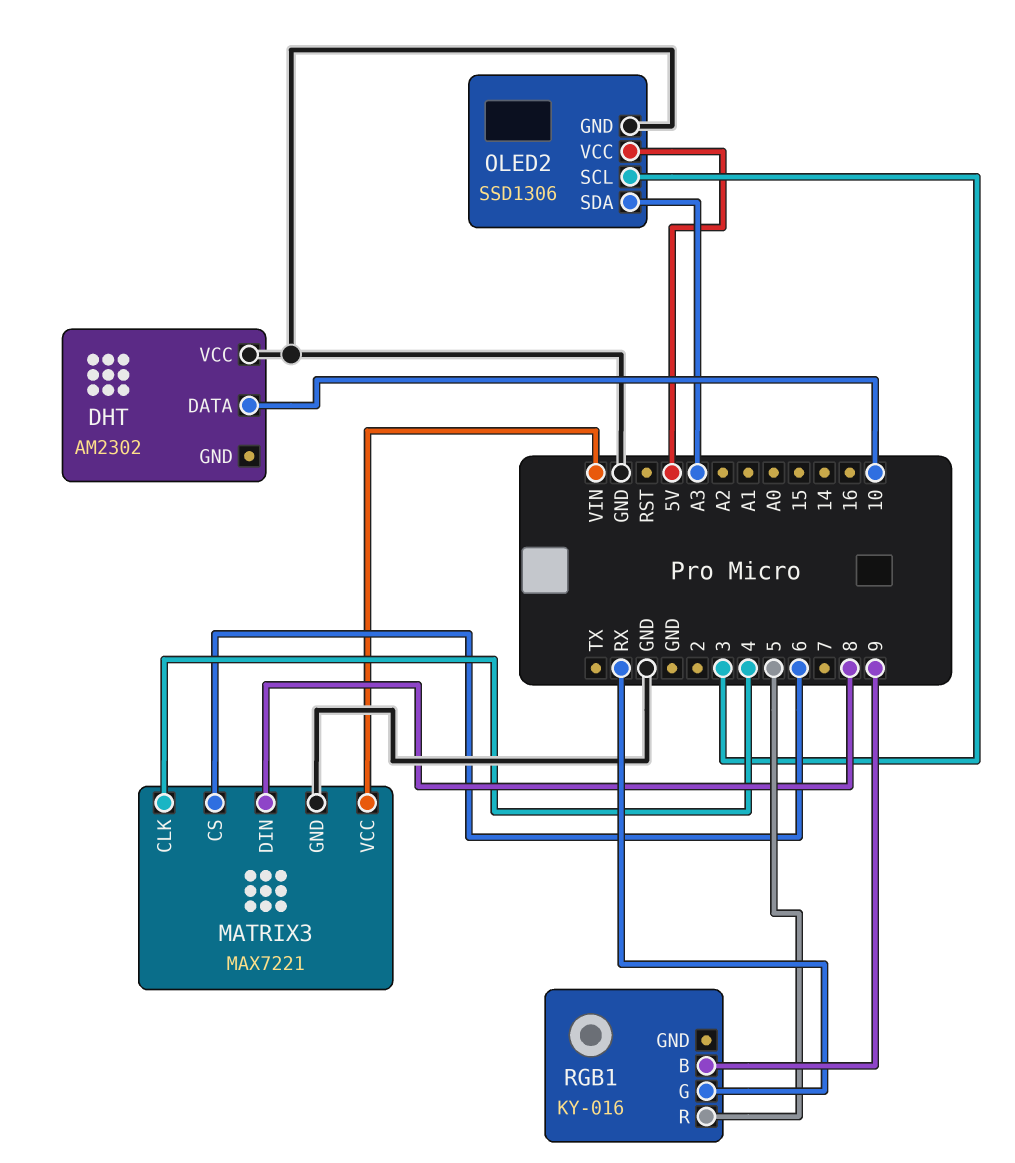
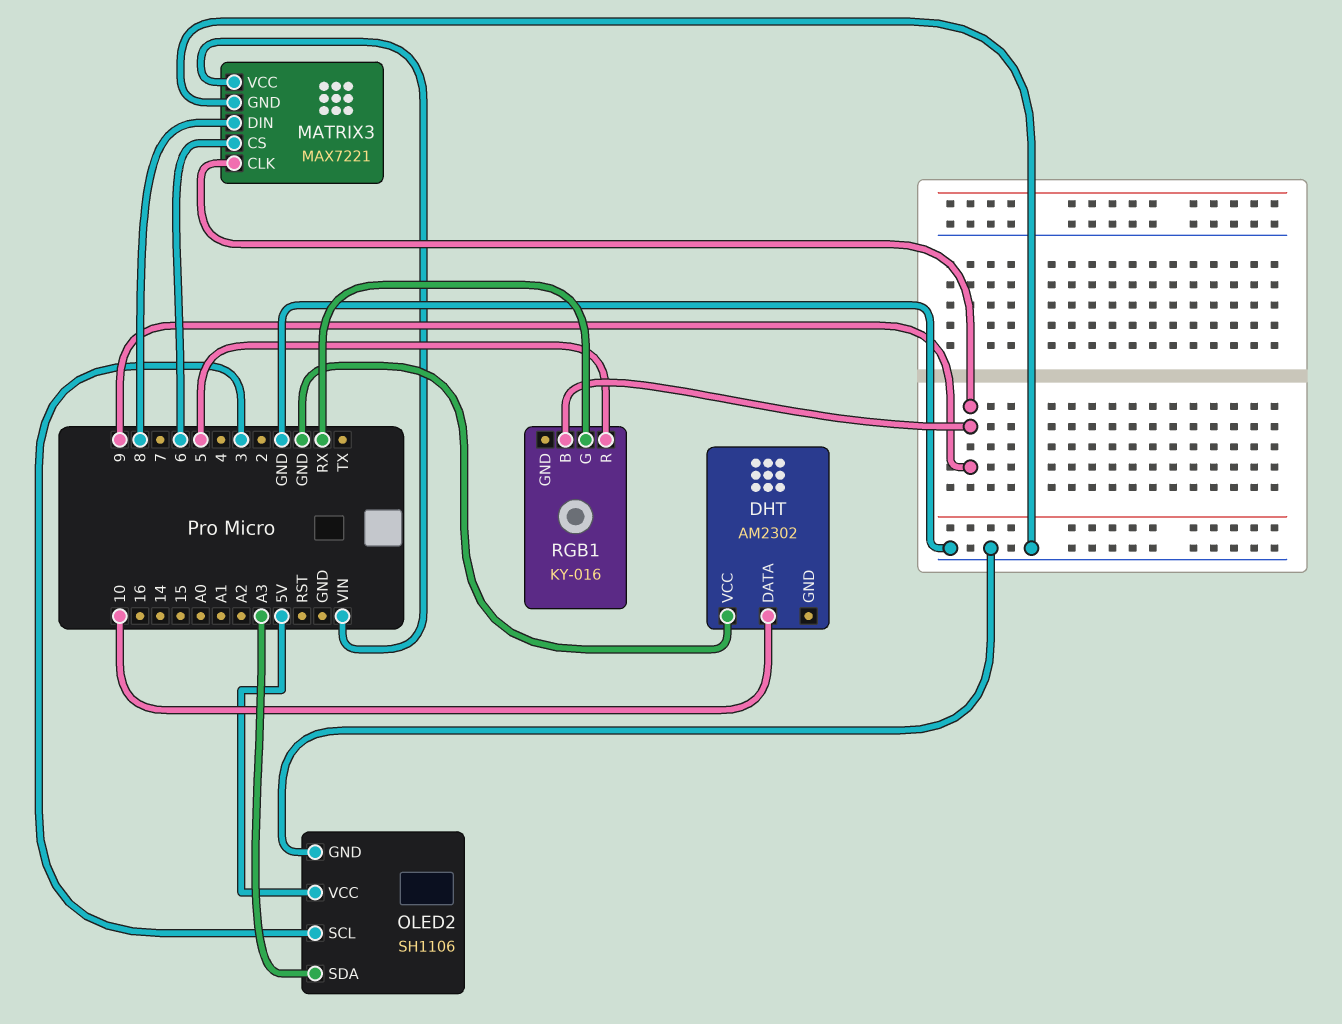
MATRIX3 pin CLK: 4 -> 9
OLED2: SSD1306 -> SH1106

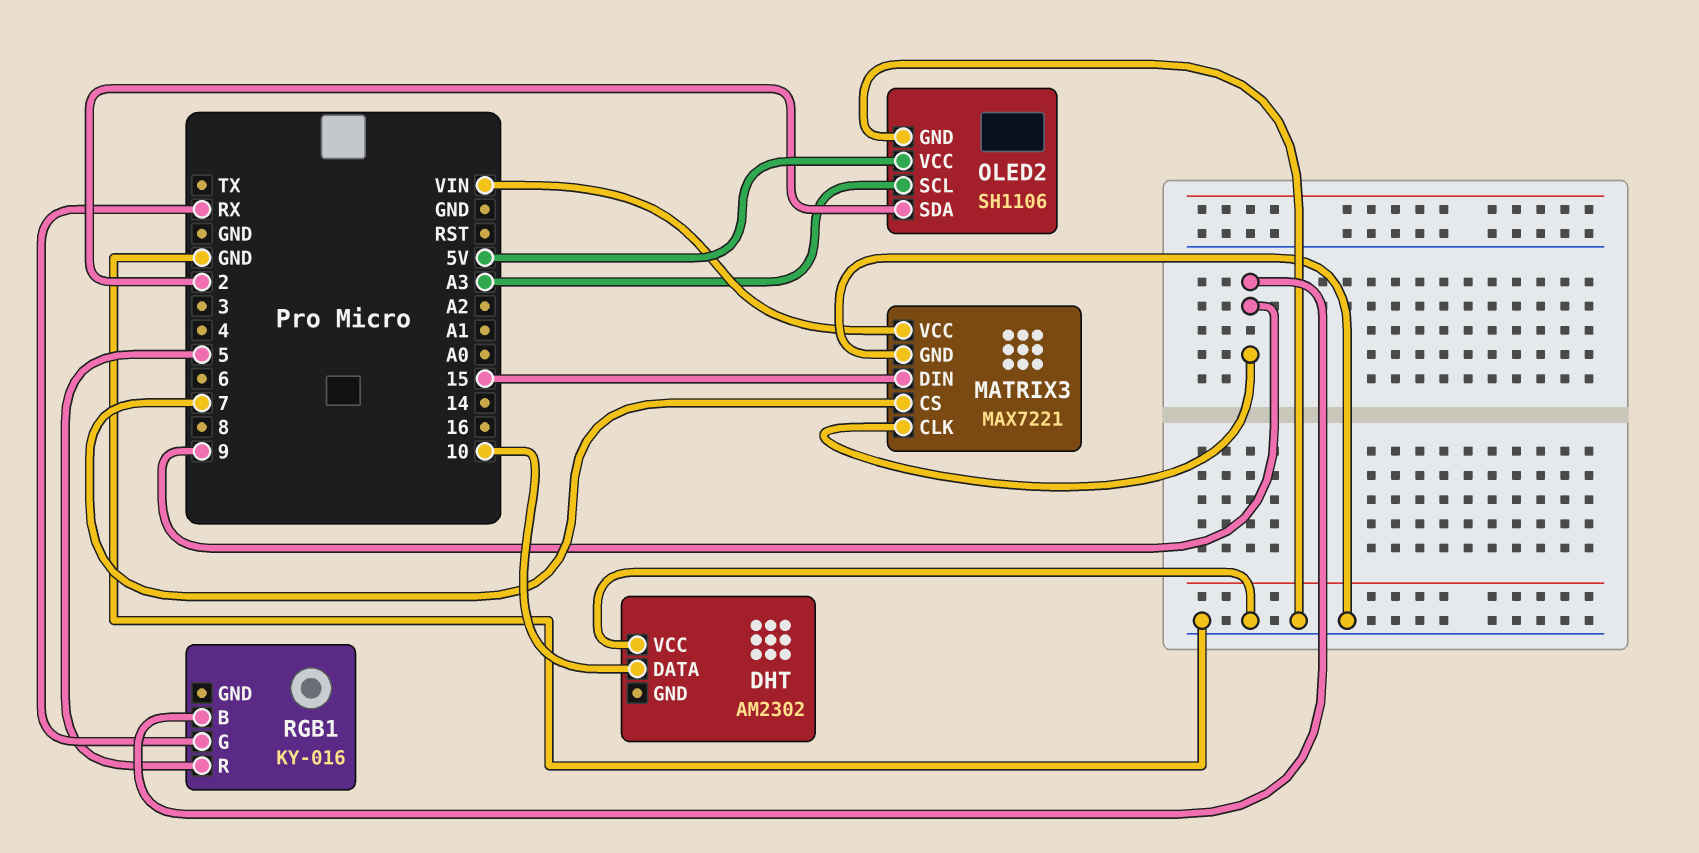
MATRIX3 pin CS: 6 -> 7
MATRIX3 pin DIN: 8 -> 15
OLED2 pin SCL: 3 -> A3
OLED2 pin SDA: A3 -> 2

